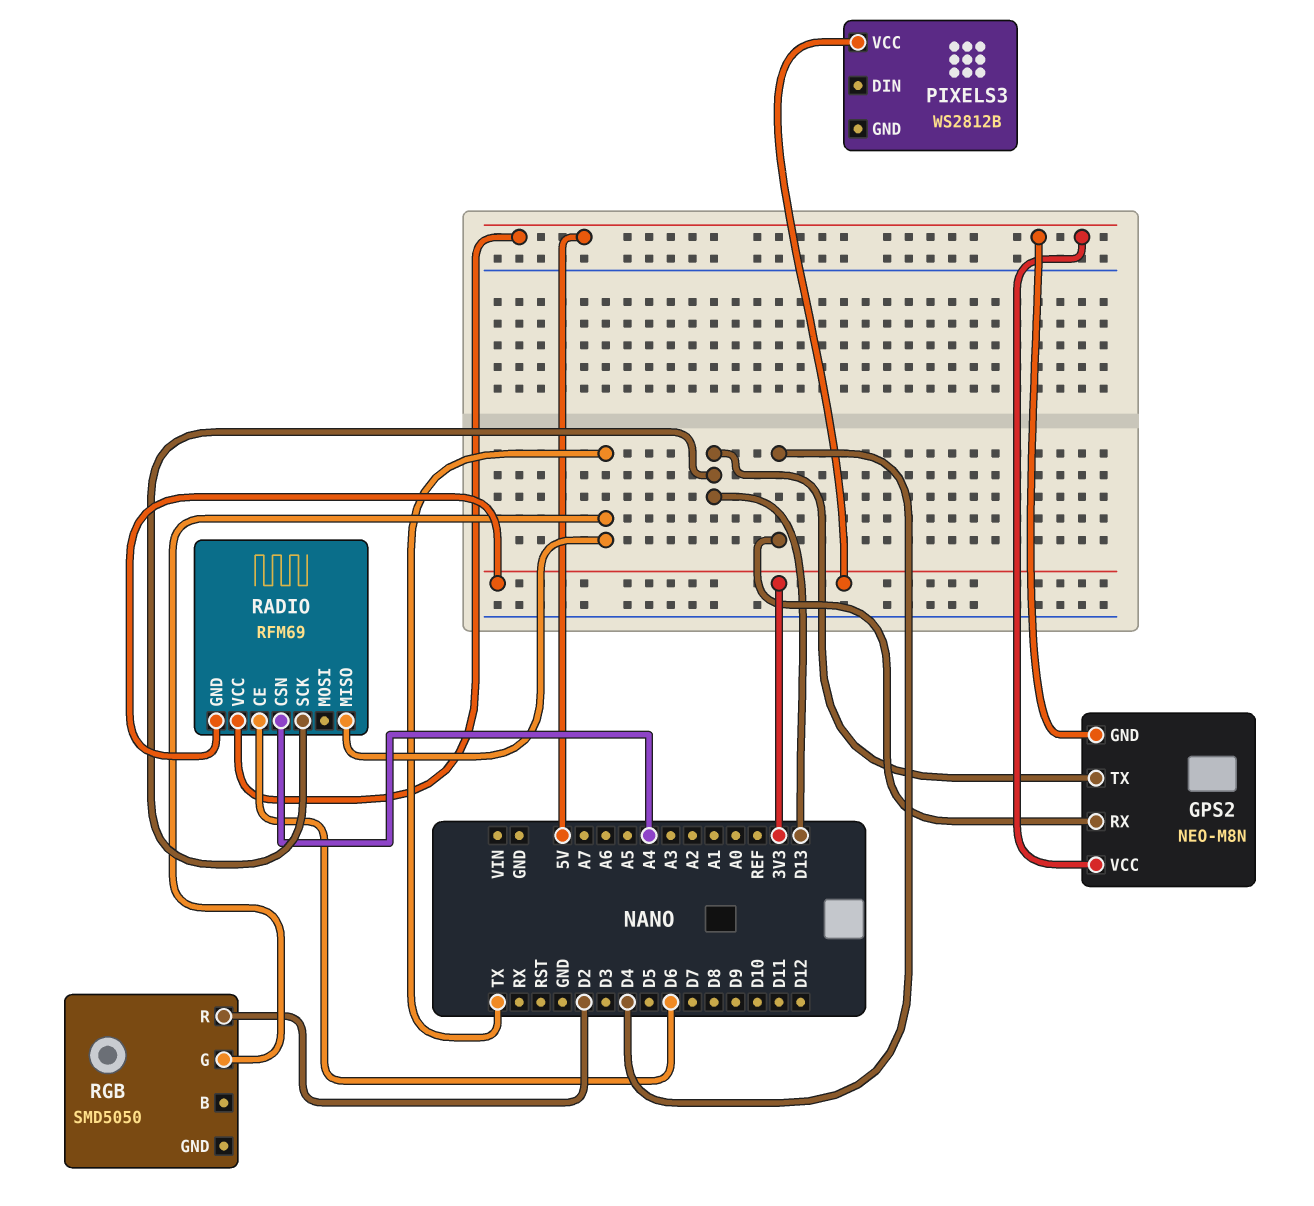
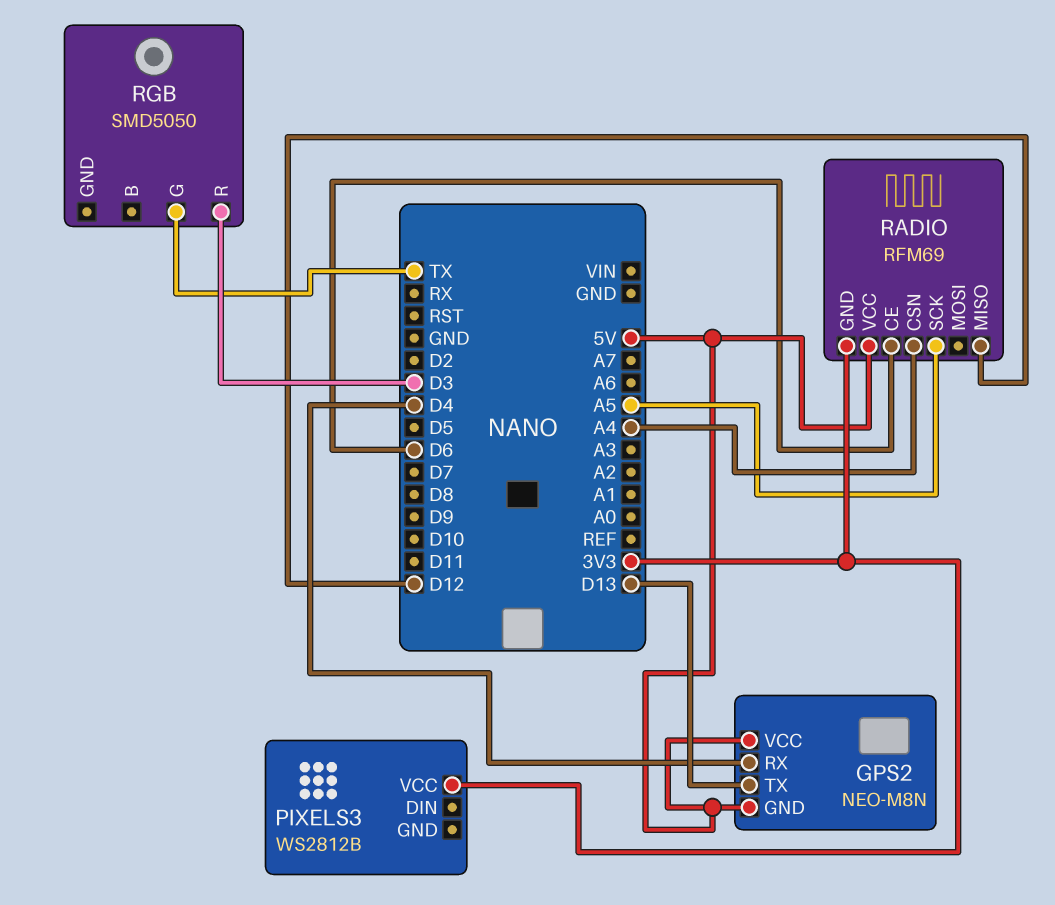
RADIO pin MISO: TX -> D12
RADIO pin SCK: D13 -> A5
RGB pin R: D2 -> D3

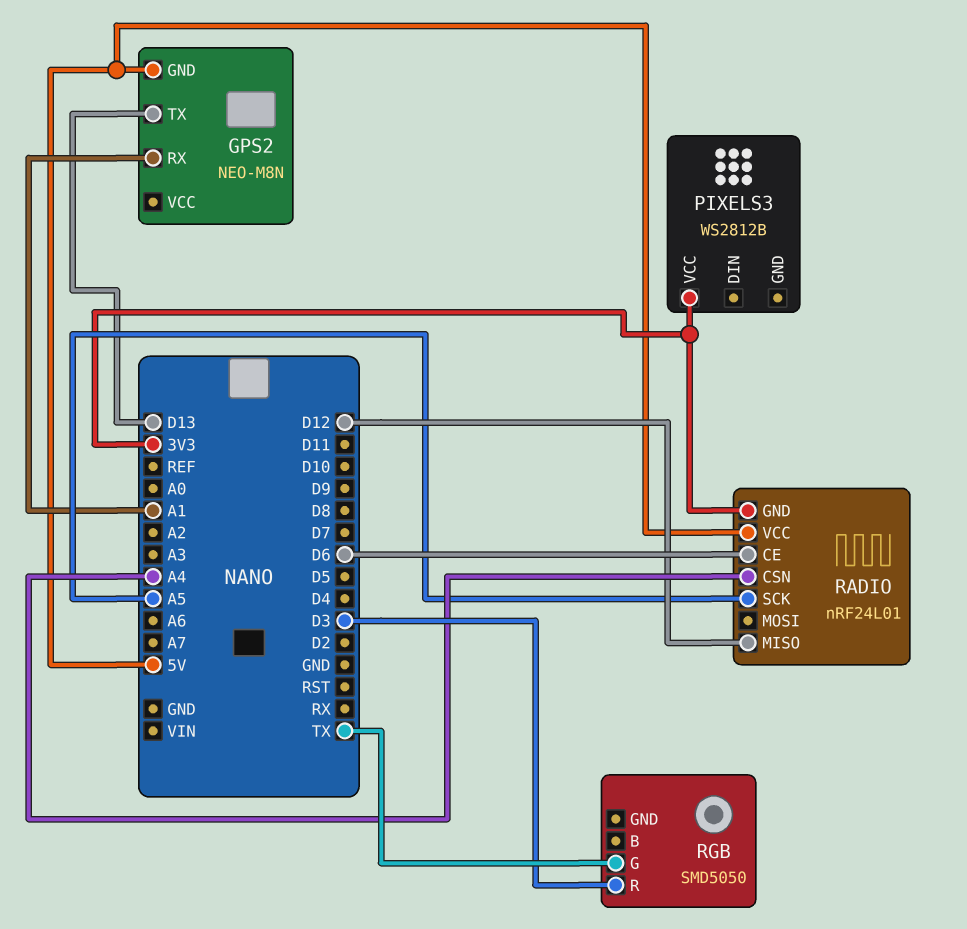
GPS2 pin RX: D4 -> A1
GPS2 pin VCC: 5V -> none
RADIO: RFM69 -> nRF24L01

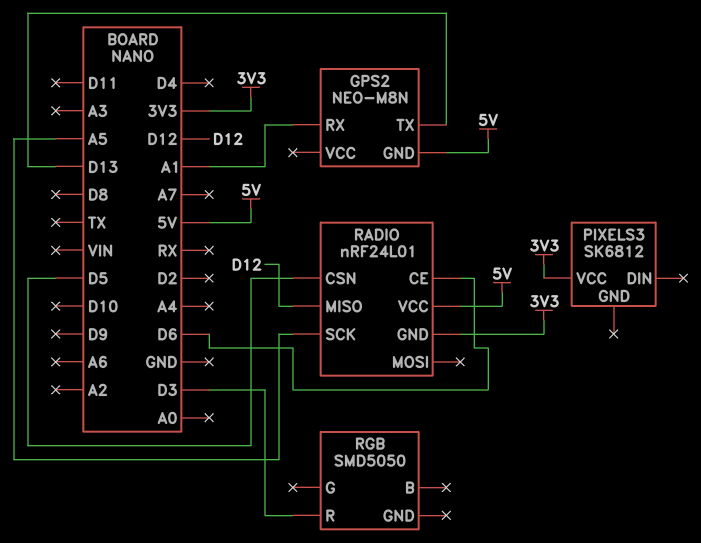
PIXELS3: WS2812B -> SK6812
RADIO pin CSN: A4 -> D5
RGB pin G: TX -> none

